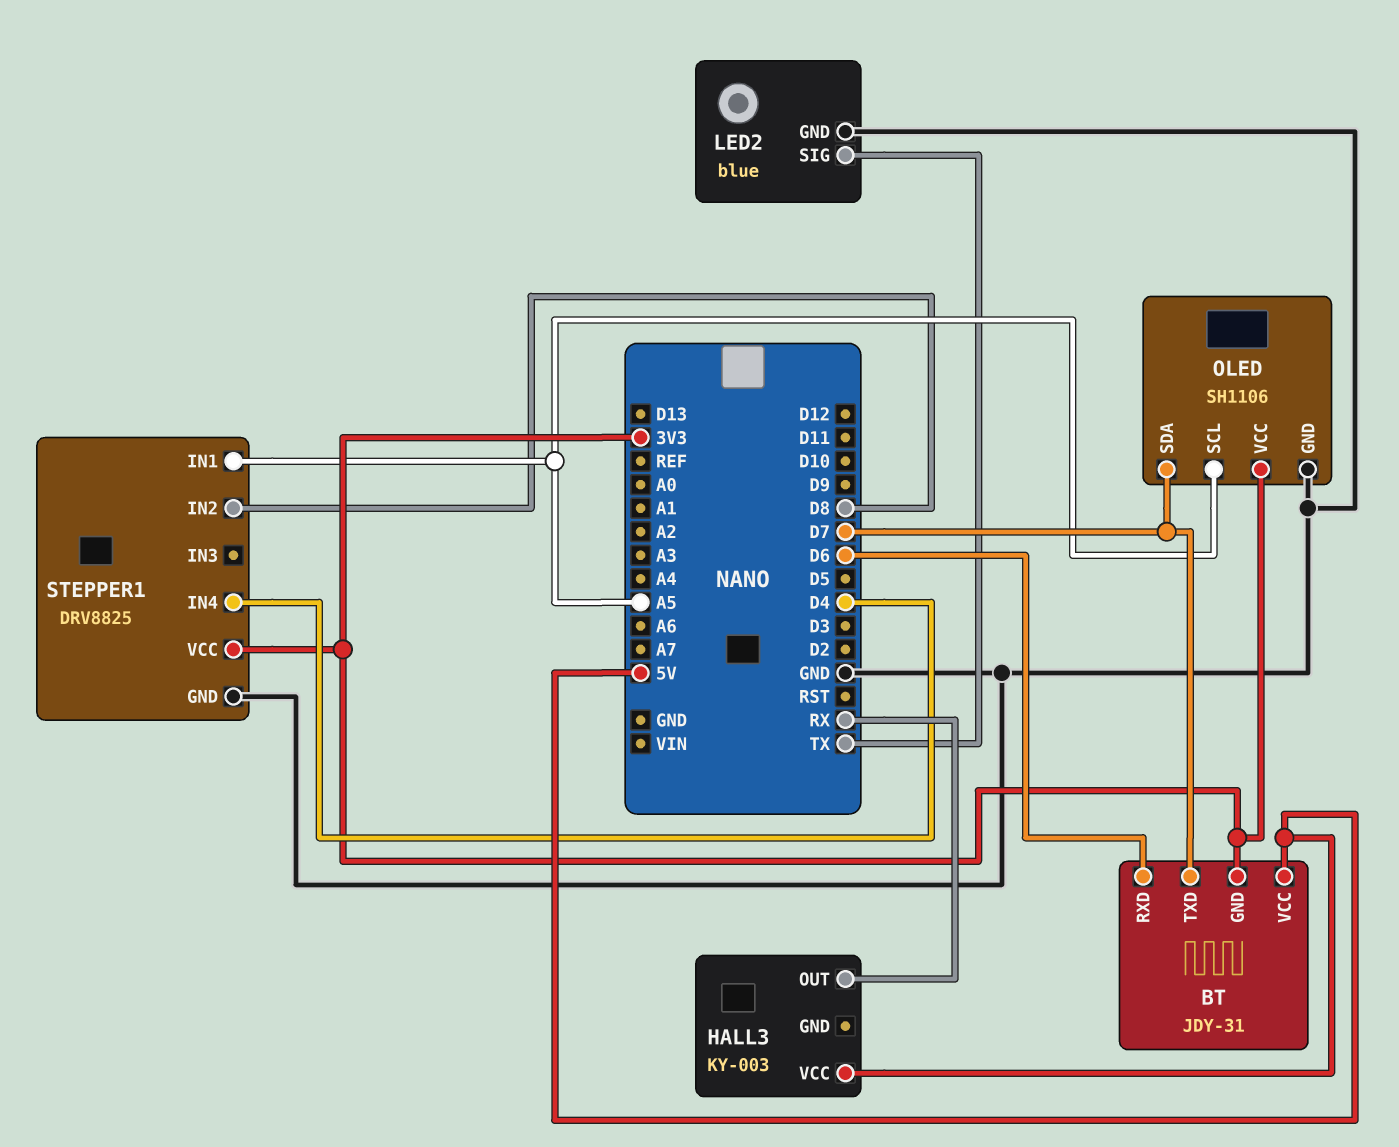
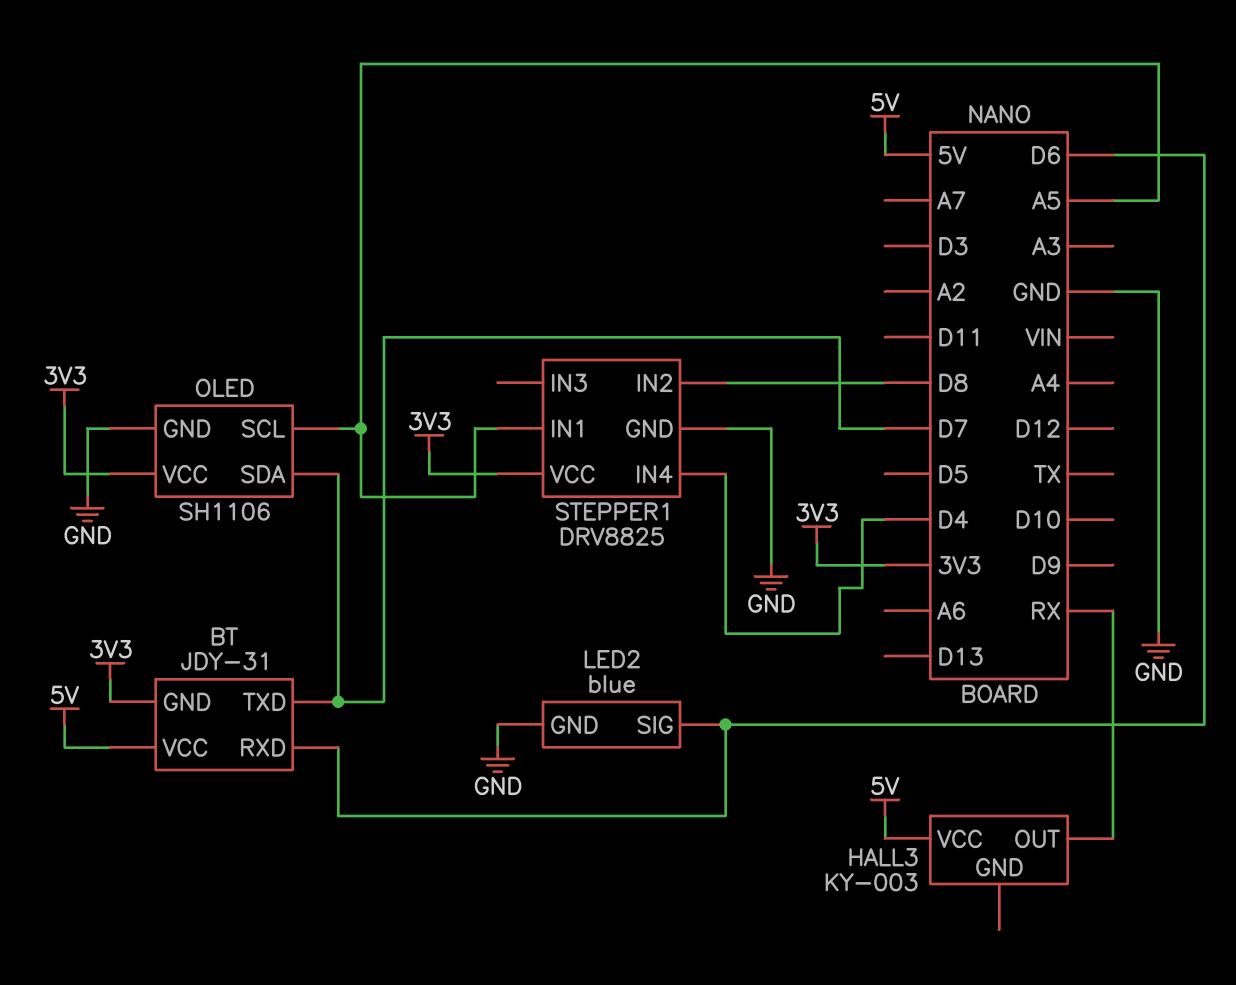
LED2 pin SIG: TX -> D6

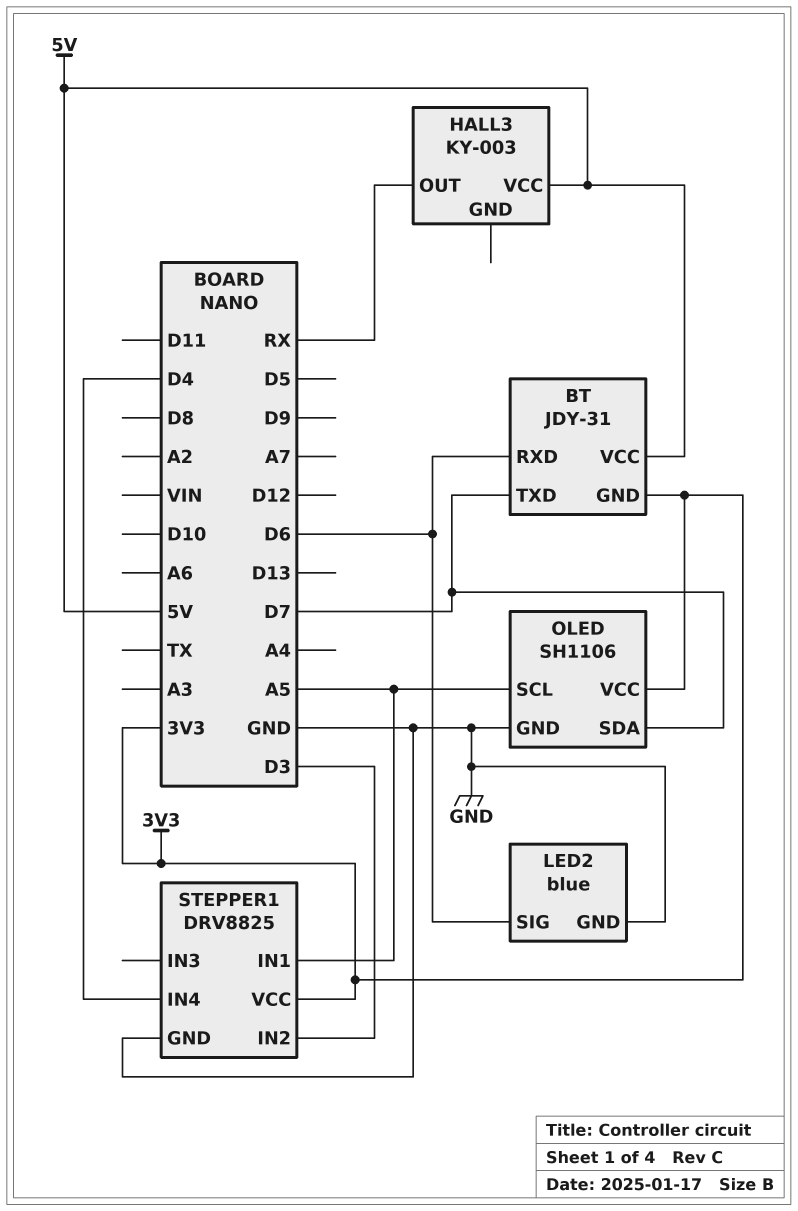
STEPPER1 pin IN2: D8 -> D3

